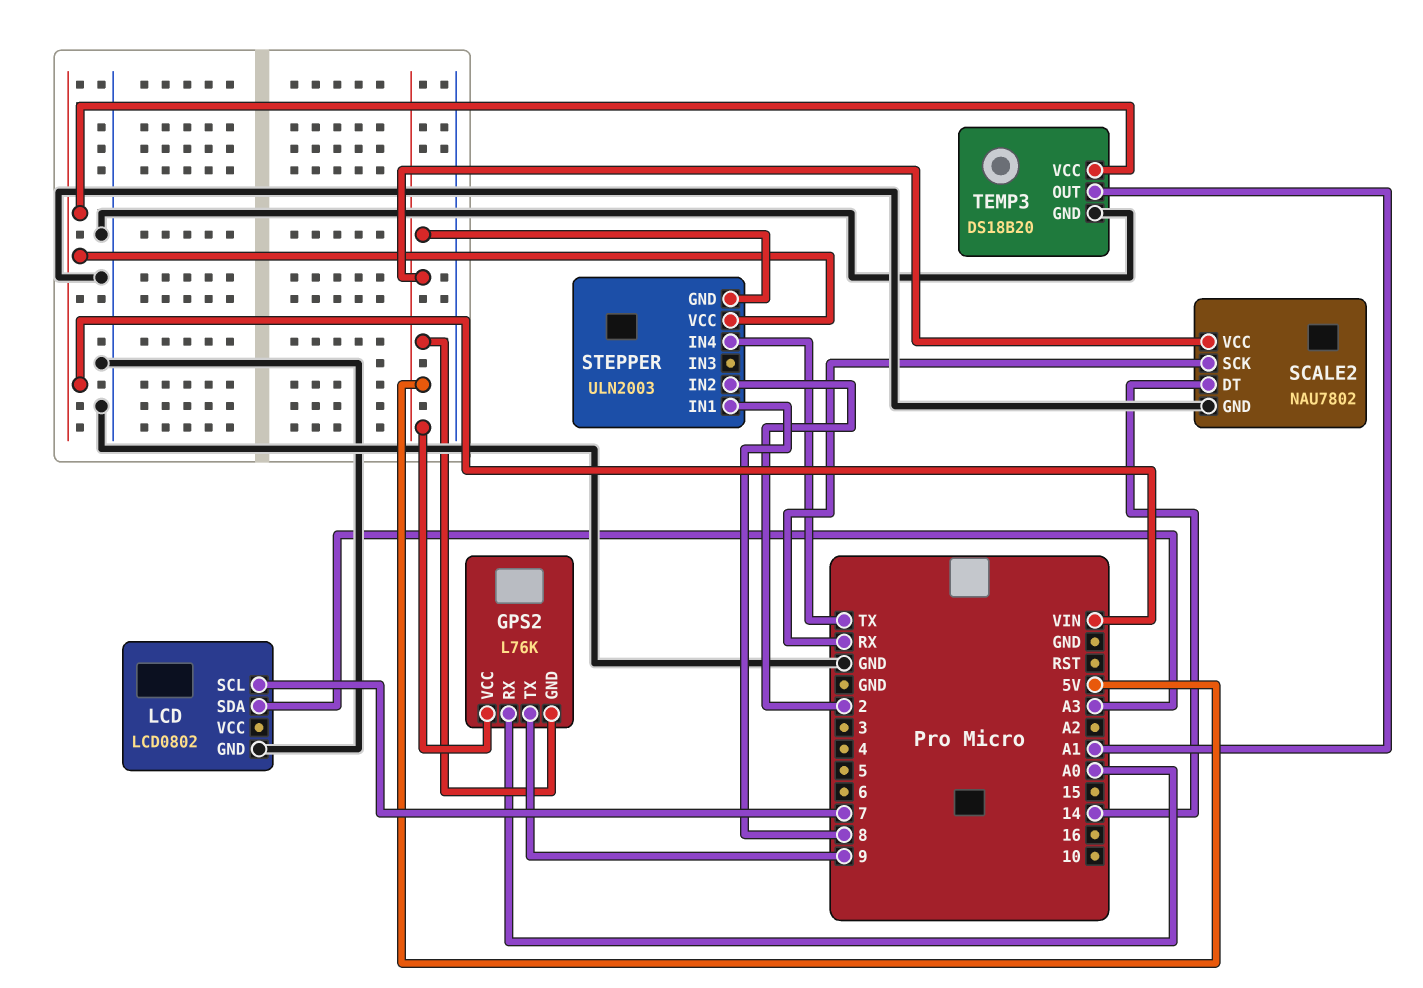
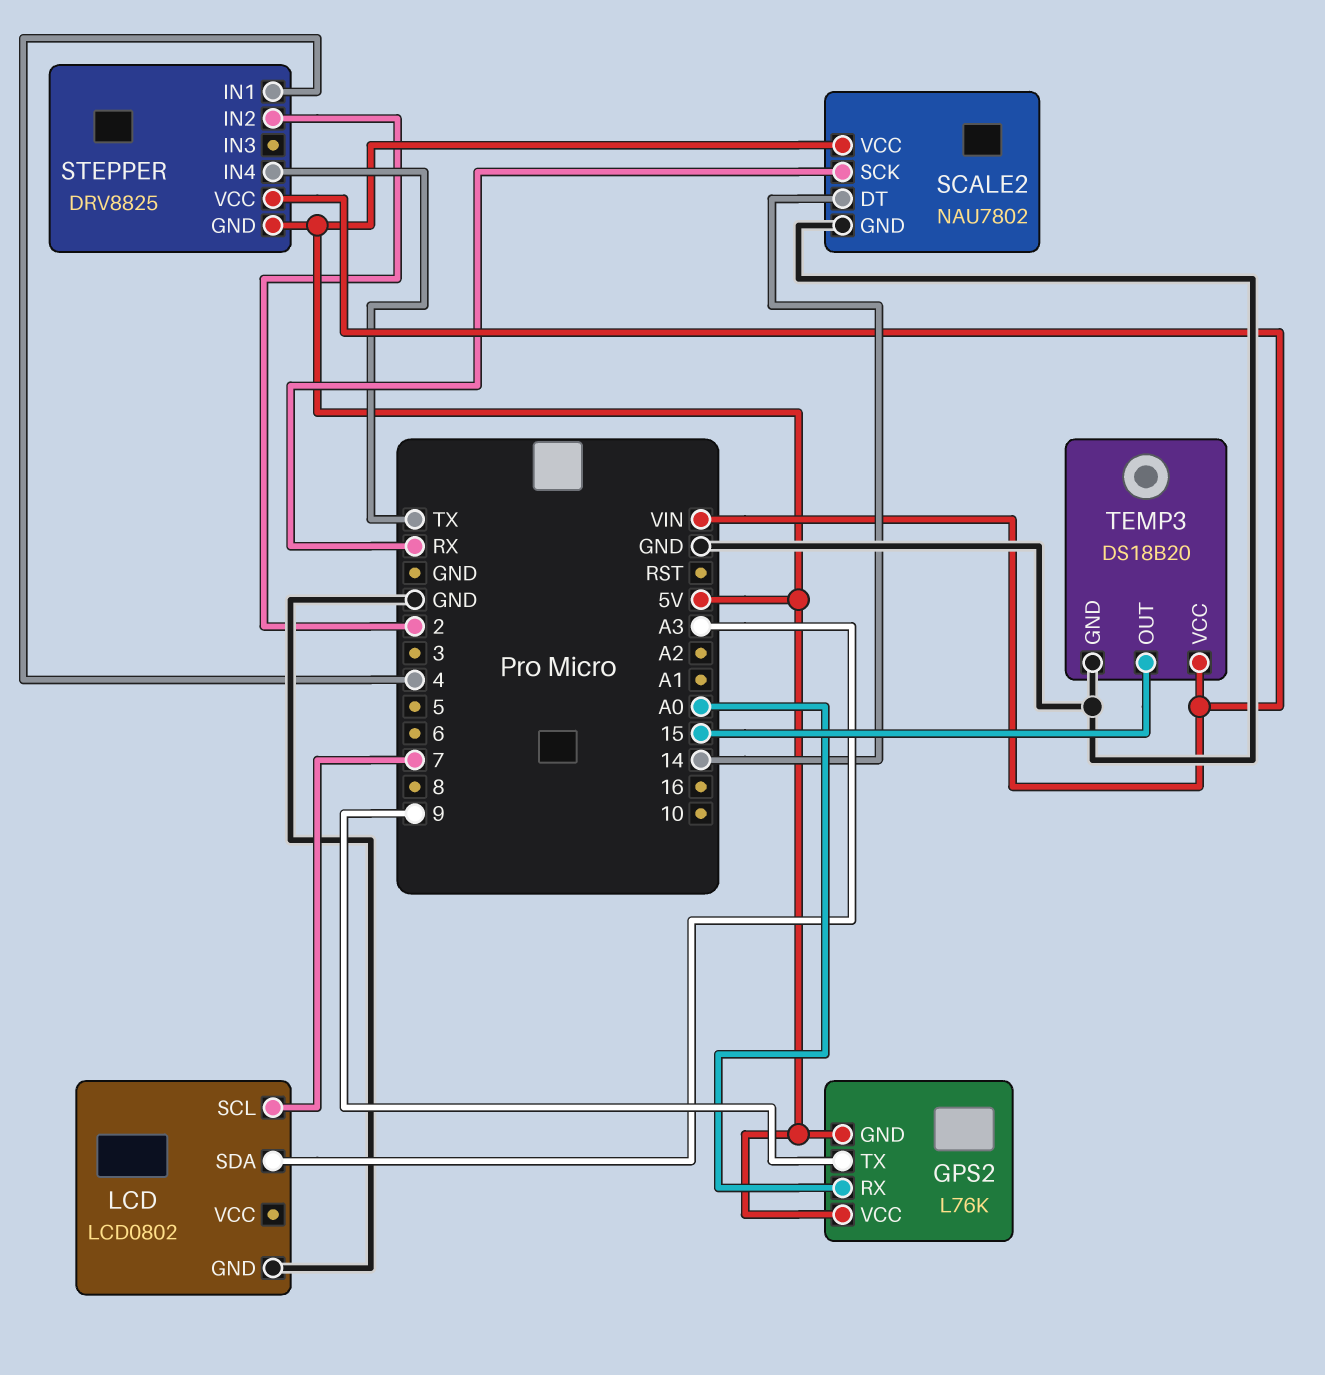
STEPPER: ULN2003 -> DRV8825
STEPPER pin IN1: 8 -> 4
TEMP3 pin OUT: A1 -> 15

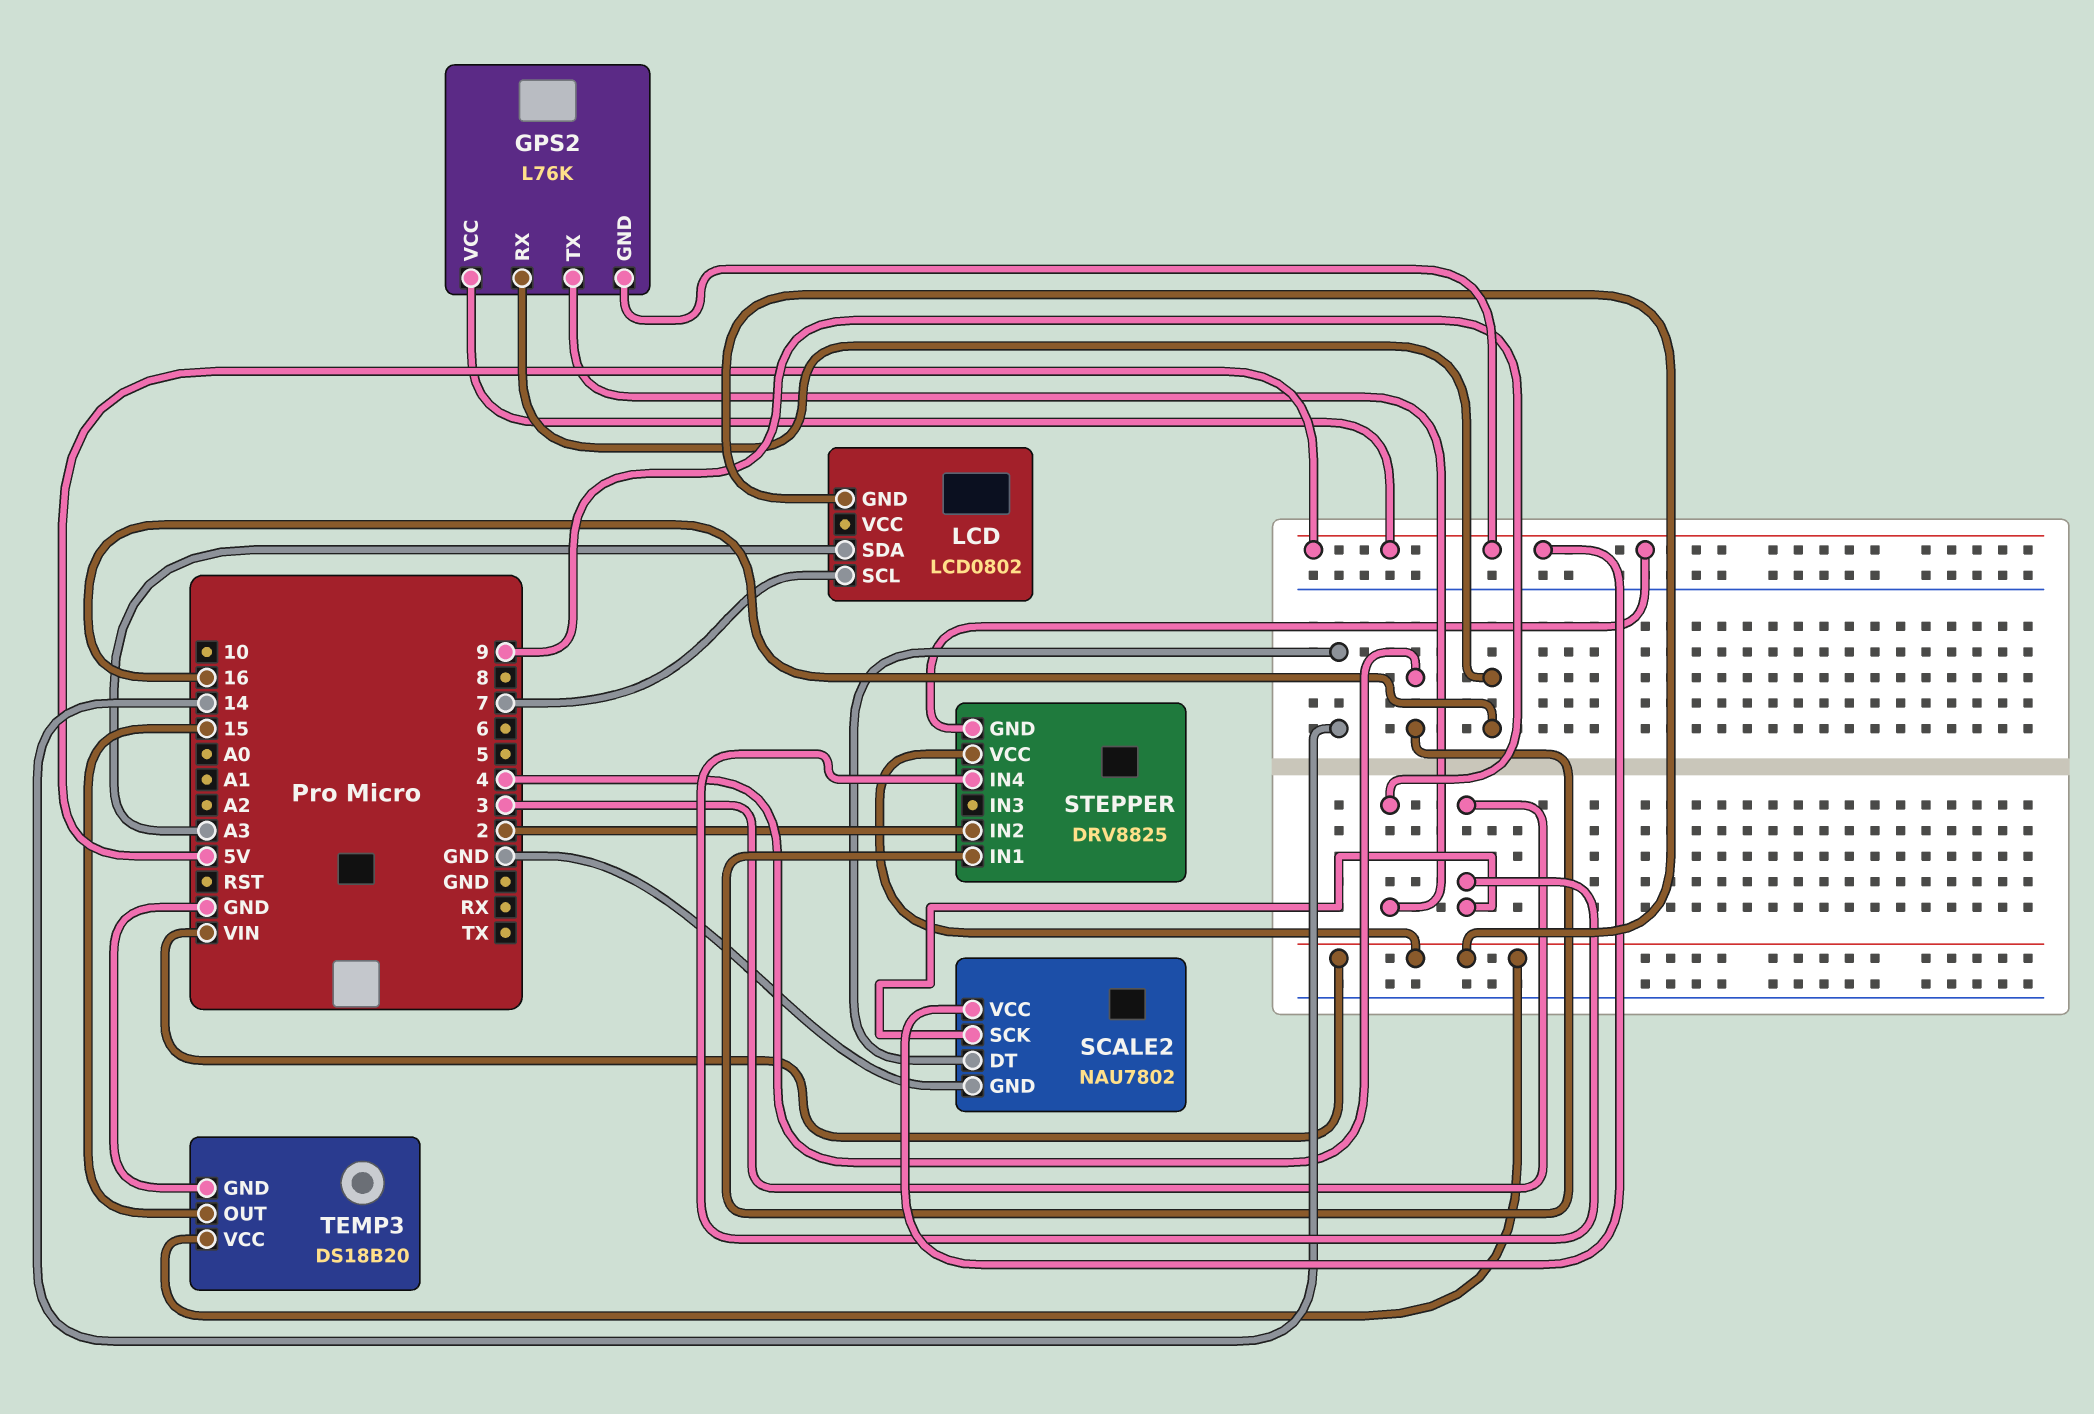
GPS2 pin RX: A0 -> 16
LCD pin GND: GND -> VIN
SCALE2 pin SCK: RX -> 3
STEPPER pin IN4: TX -> 3

